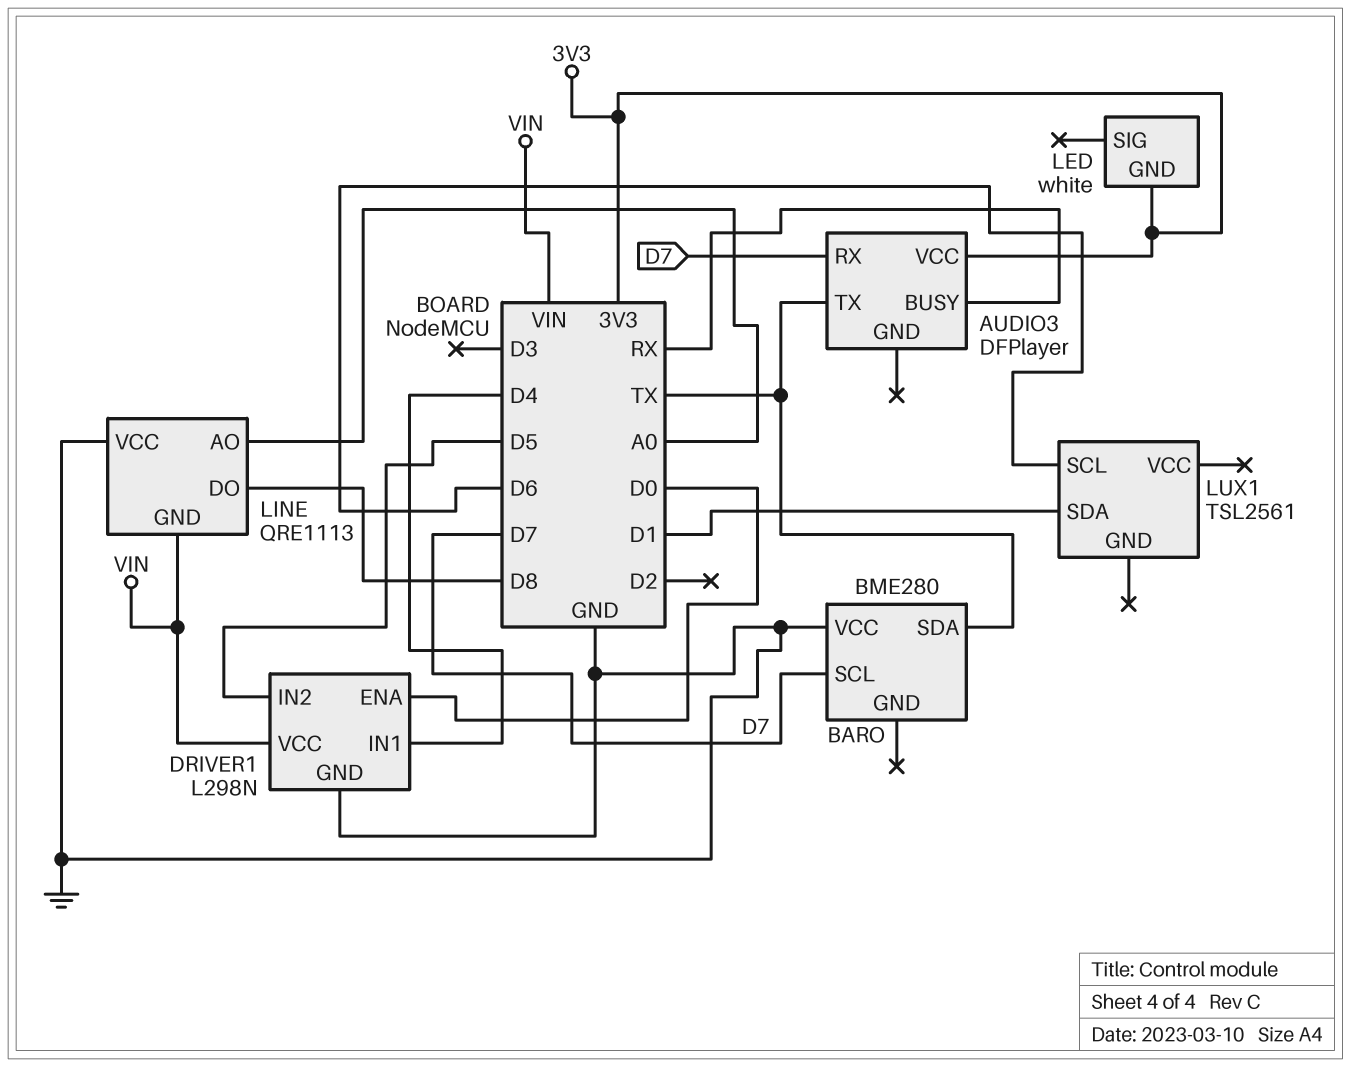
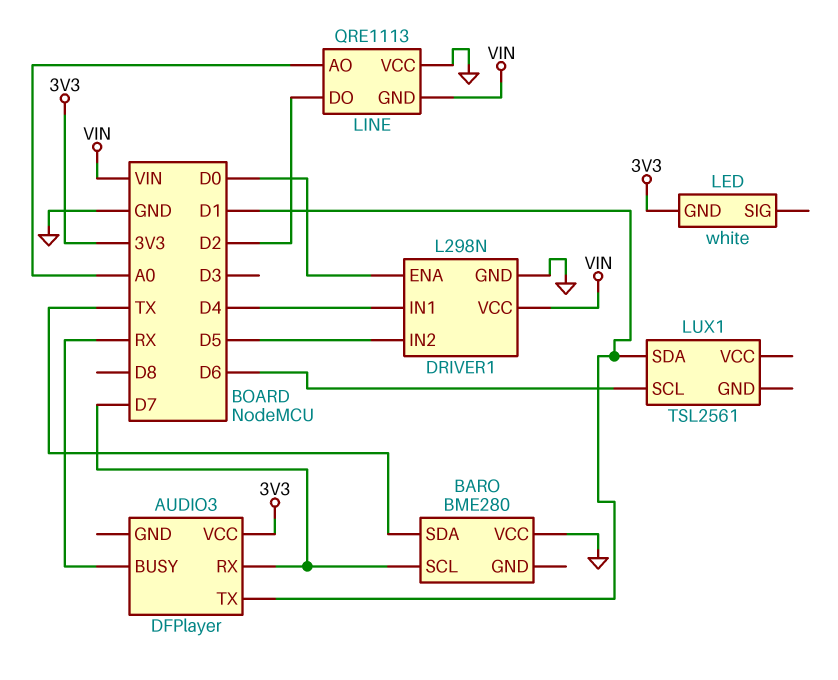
AUDIO3 pin TX: TX -> D1
LINE pin DO: D8 -> D2

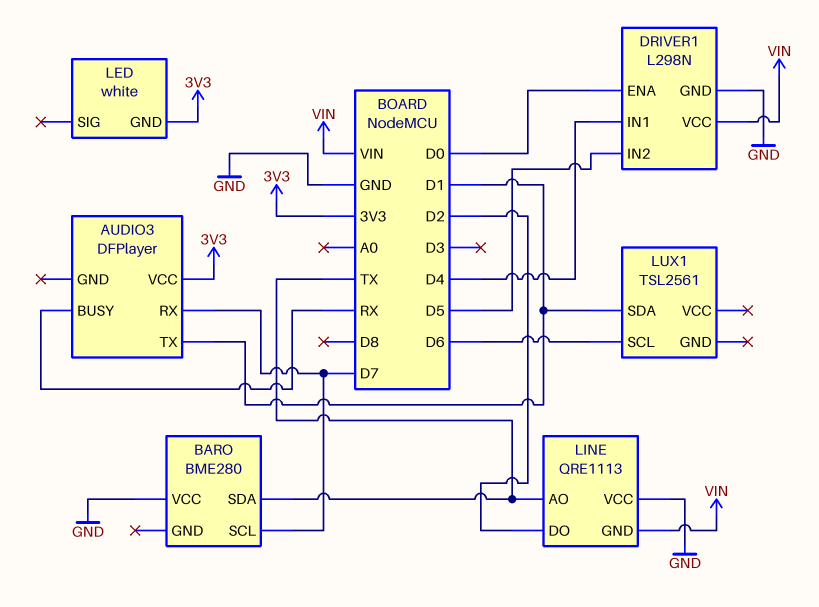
LINE pin AO: A0 -> TX

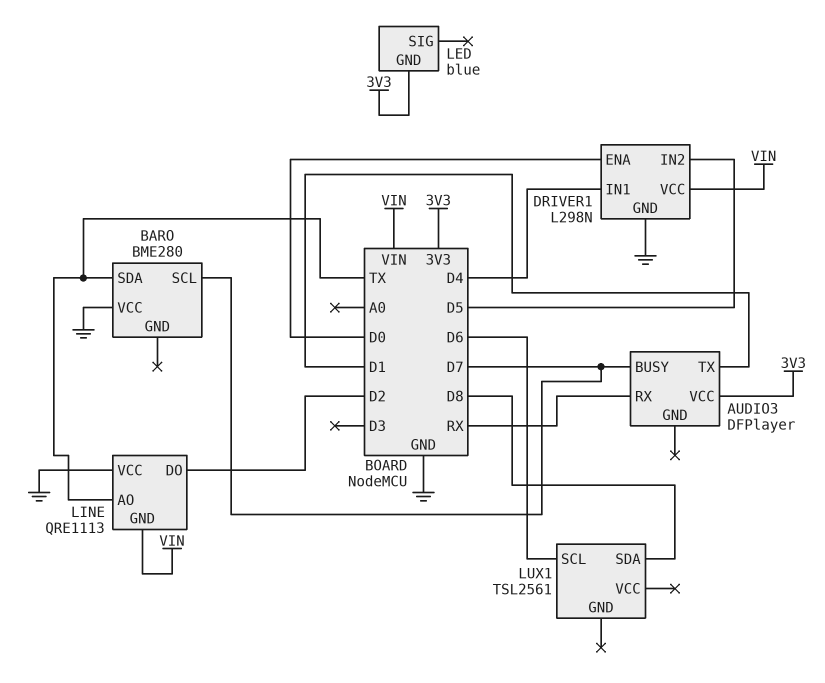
AUDIO3 pin BUSY: RX -> D7
AUDIO3 pin RX: D7 -> RX
LED: white -> blue
LUX1 pin SDA: D1 -> D8

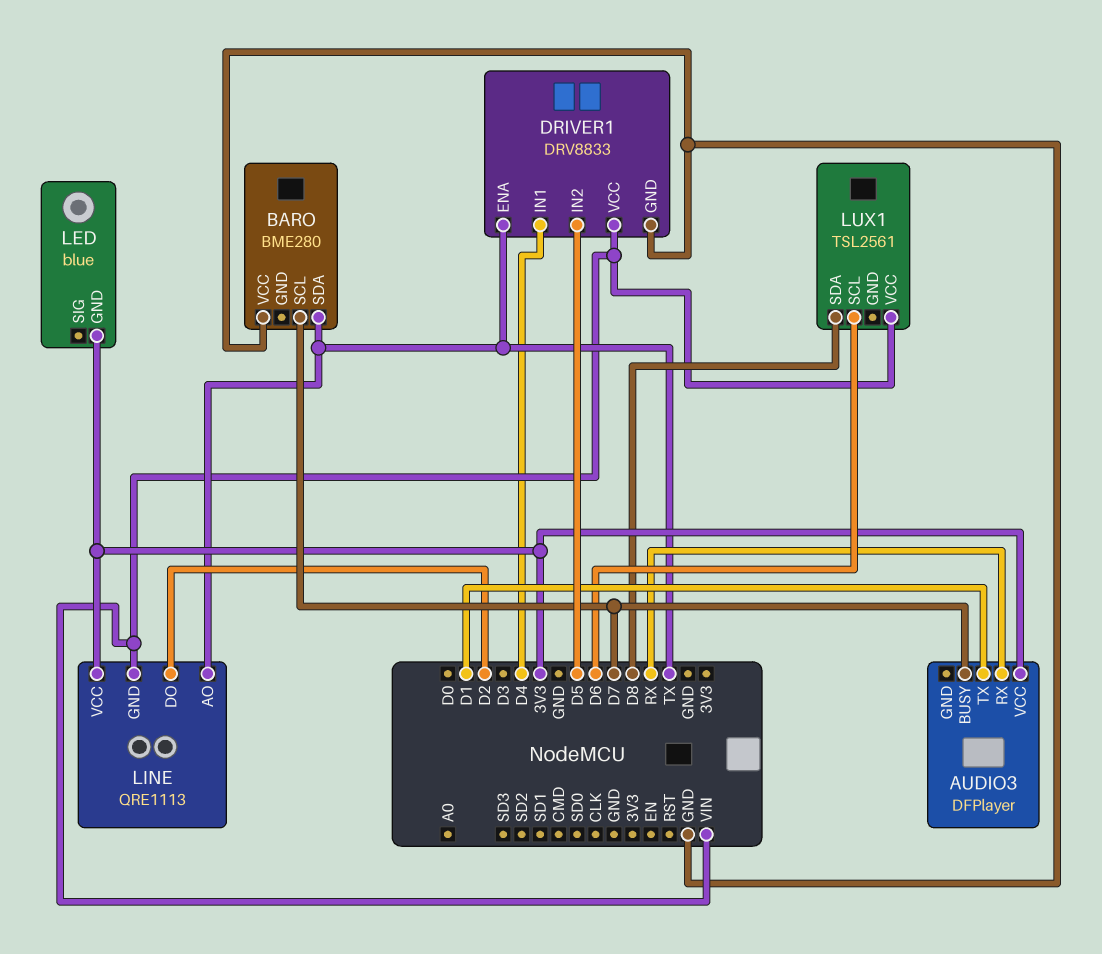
DRIVER1: L298N -> DRV8833
DRIVER1 pin ENA: D0 -> TX
LINE pin VCC: GND -> 3V3
LUX1 pin VCC: none -> VIN

